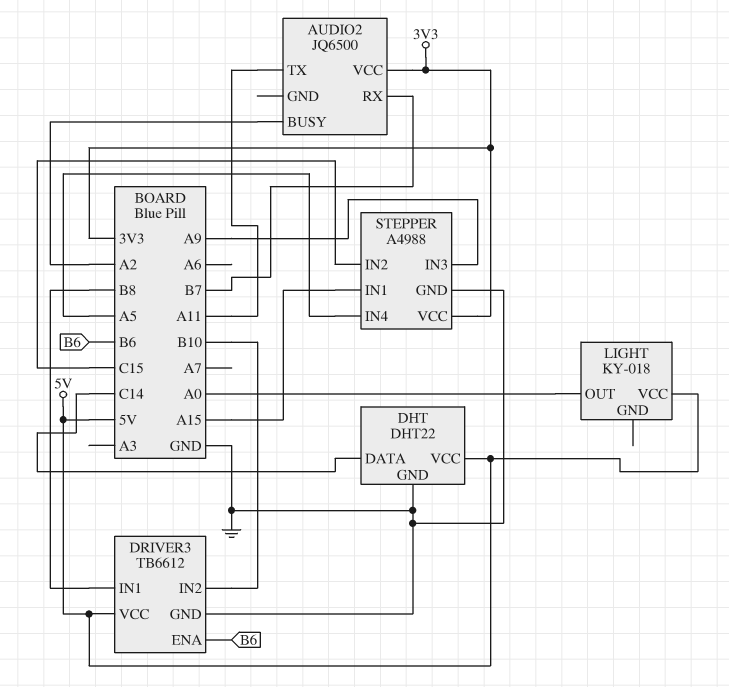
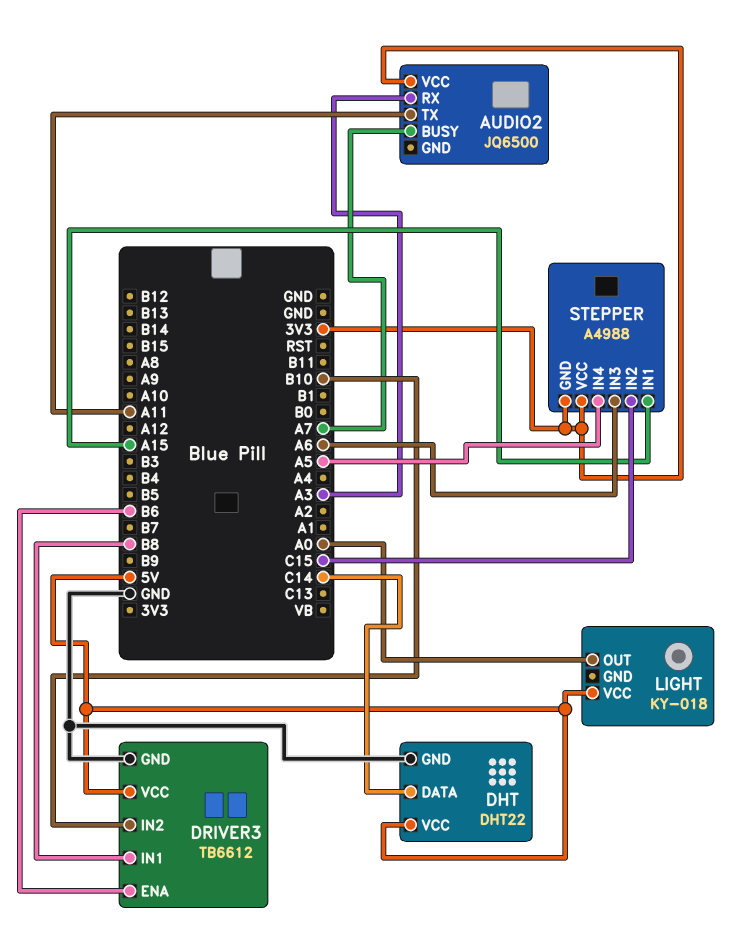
AUDIO2 pin BUSY: A2 -> A7
AUDIO2 pin RX: B7 -> A3
STEPPER pin GND: GND -> 3V3
STEPPER pin IN3: A9 -> A6

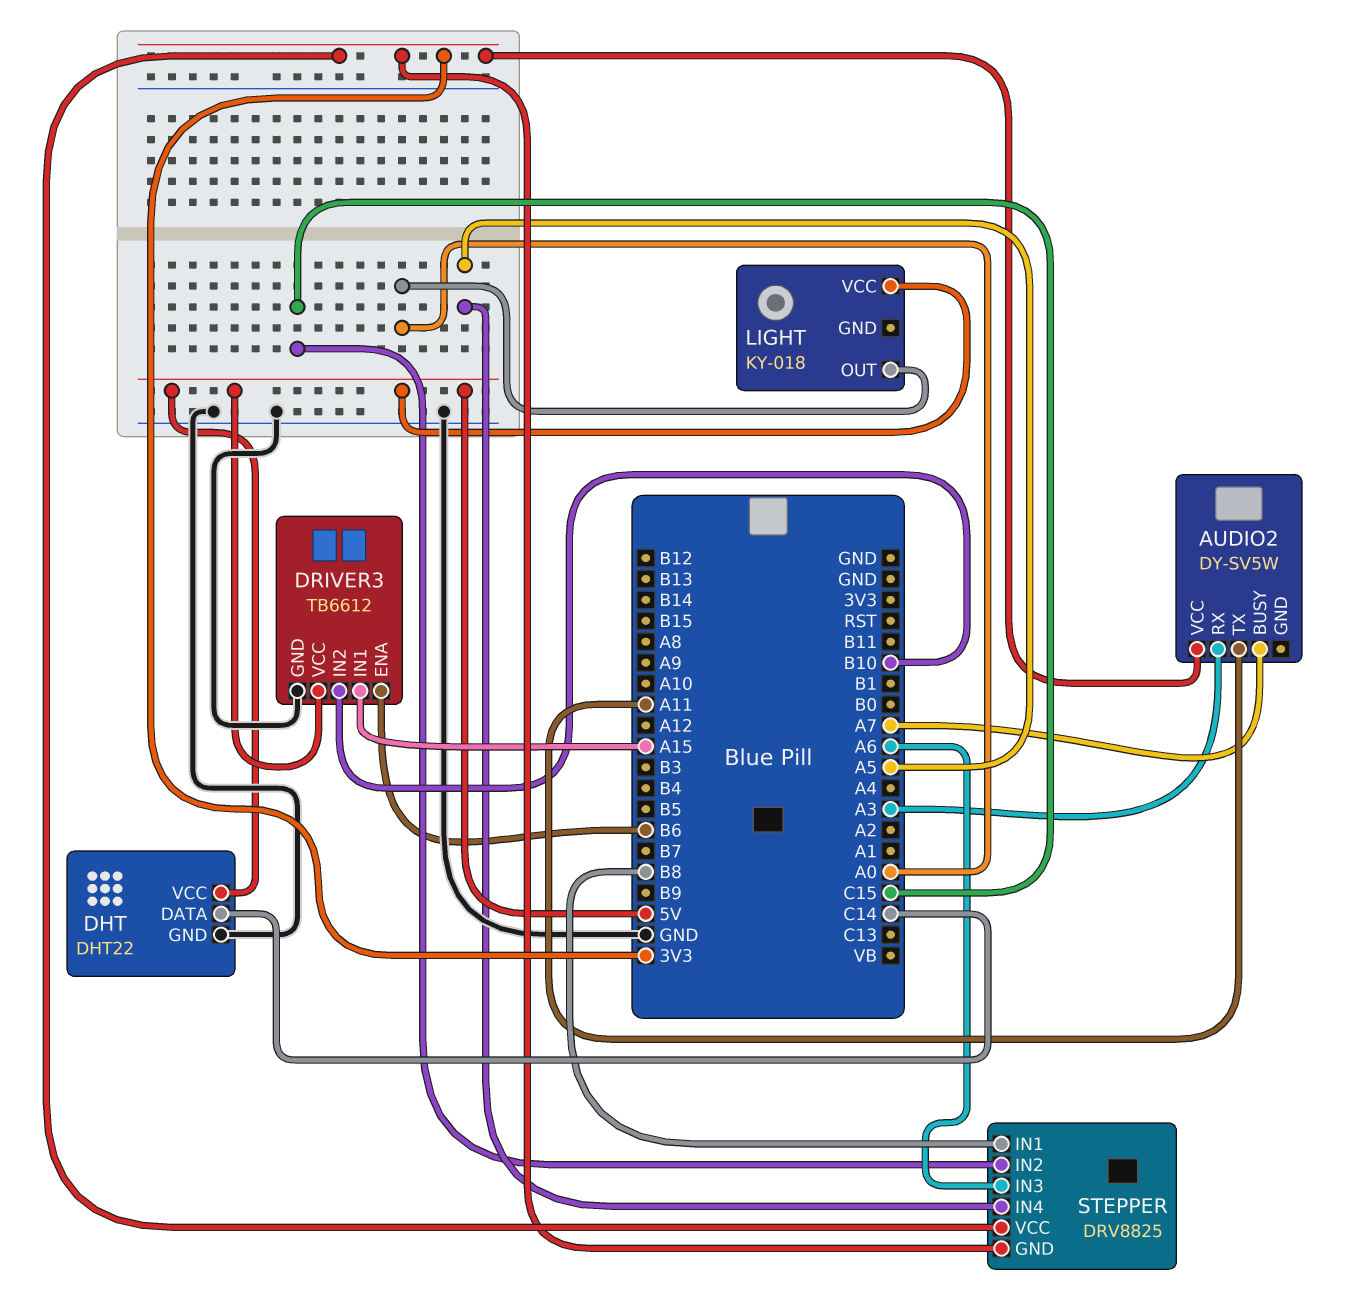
AUDIO2: JQ6500 -> DY-SV5W
DRIVER3 pin IN1: B8 -> A15
STEPPER: A4988 -> DRV8825
STEPPER pin IN1: A15 -> B8

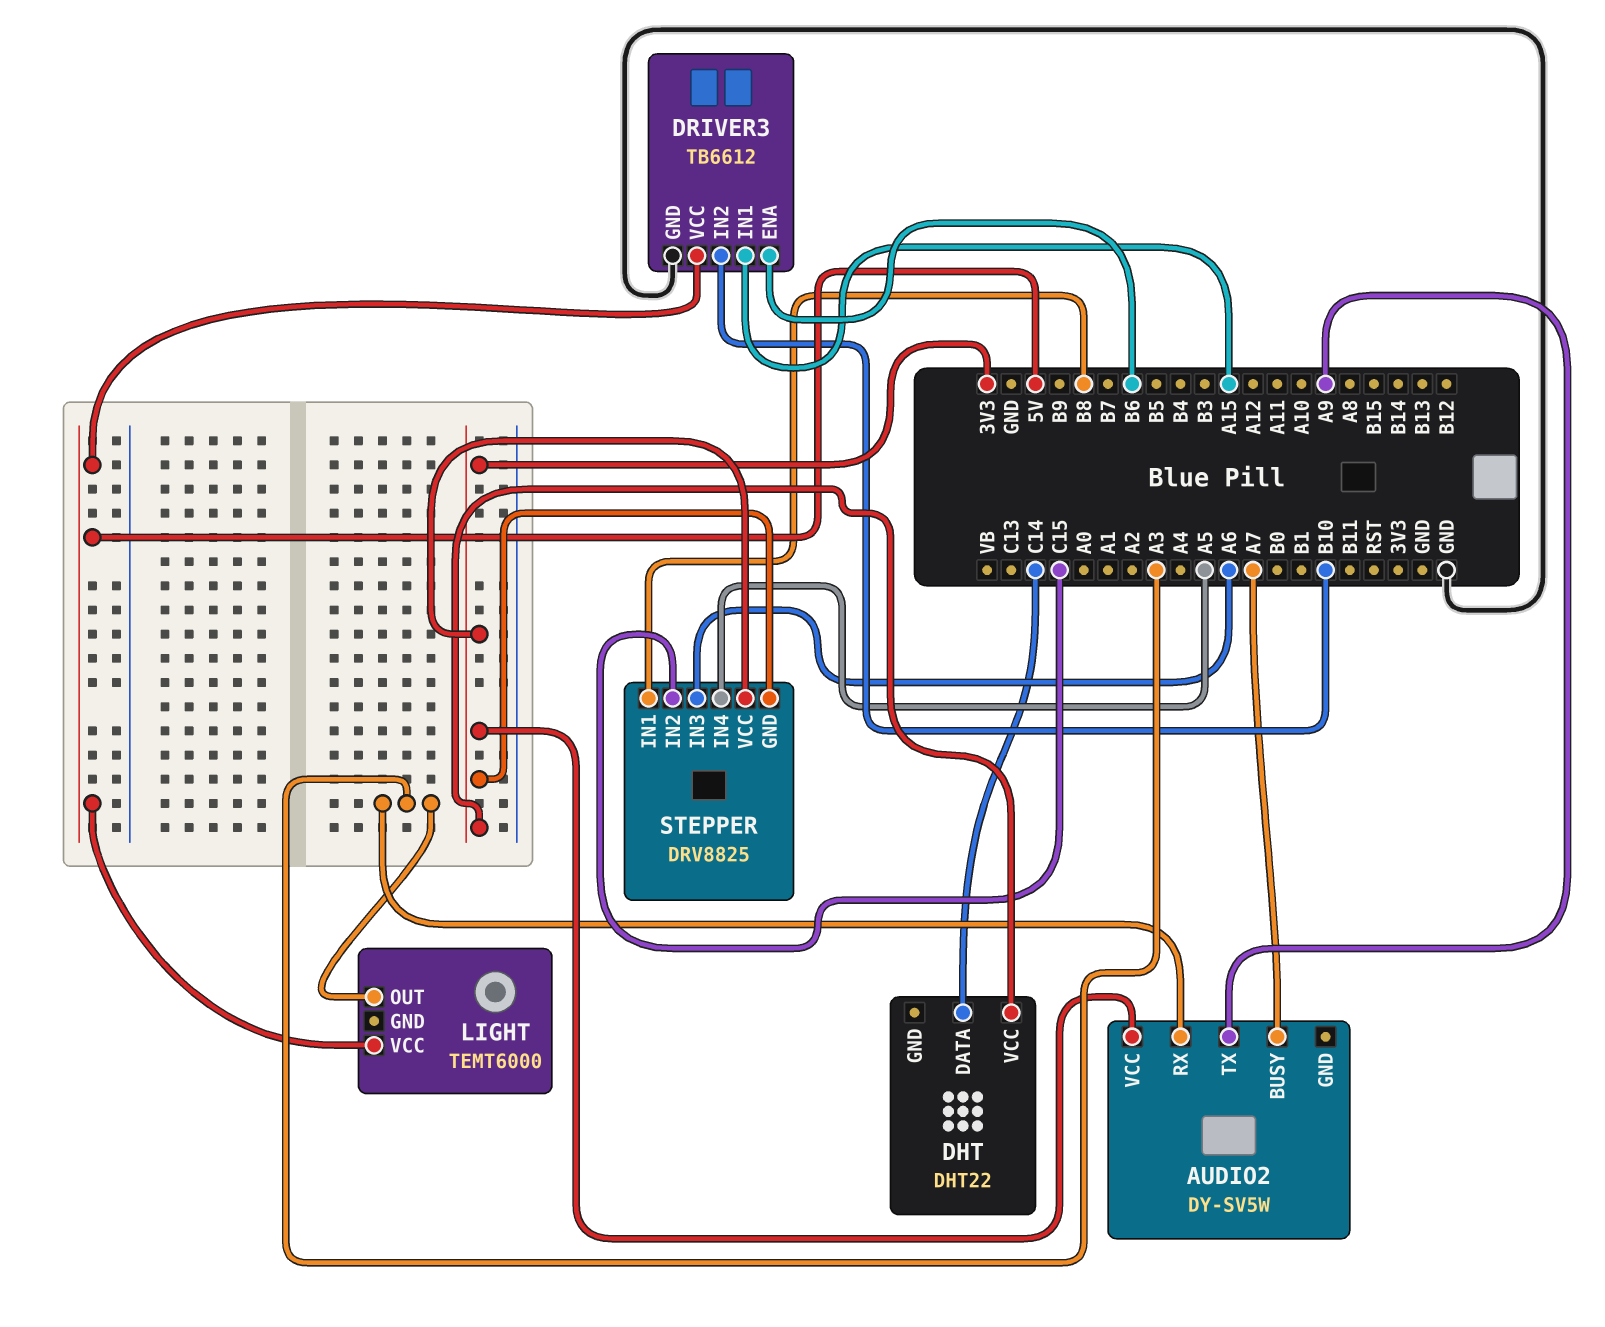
AUDIO2 pin TX: A11 -> A9
DHT pin GND: GND -> none
DHT pin VCC: 5V -> 3V3
LIGHT: KY-018 -> TEMT6000
LIGHT pin OUT: A0 -> A3

